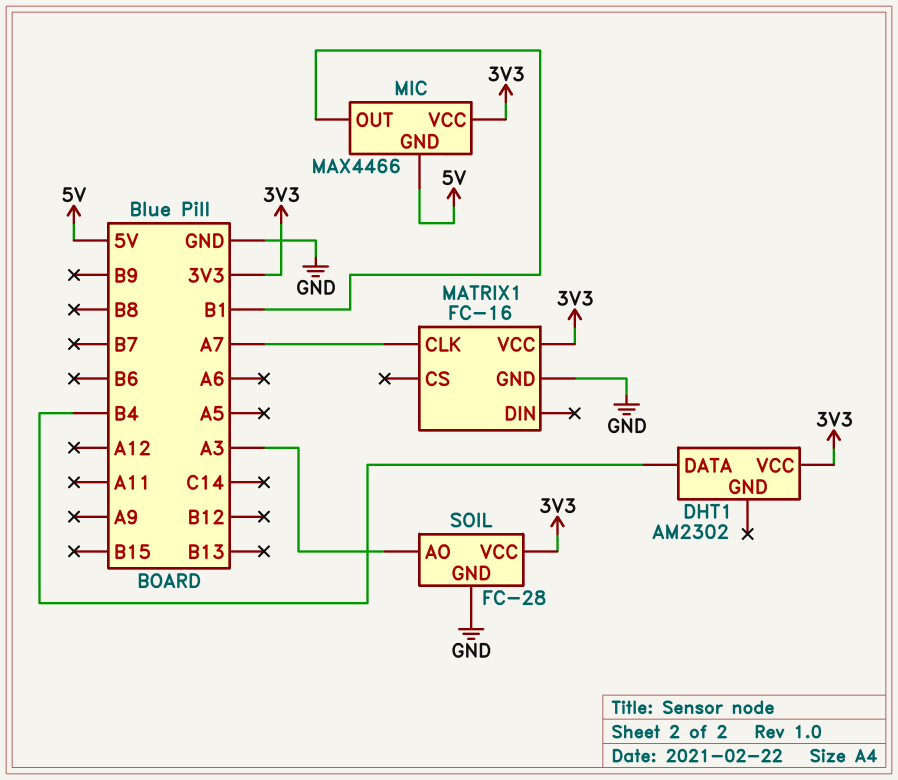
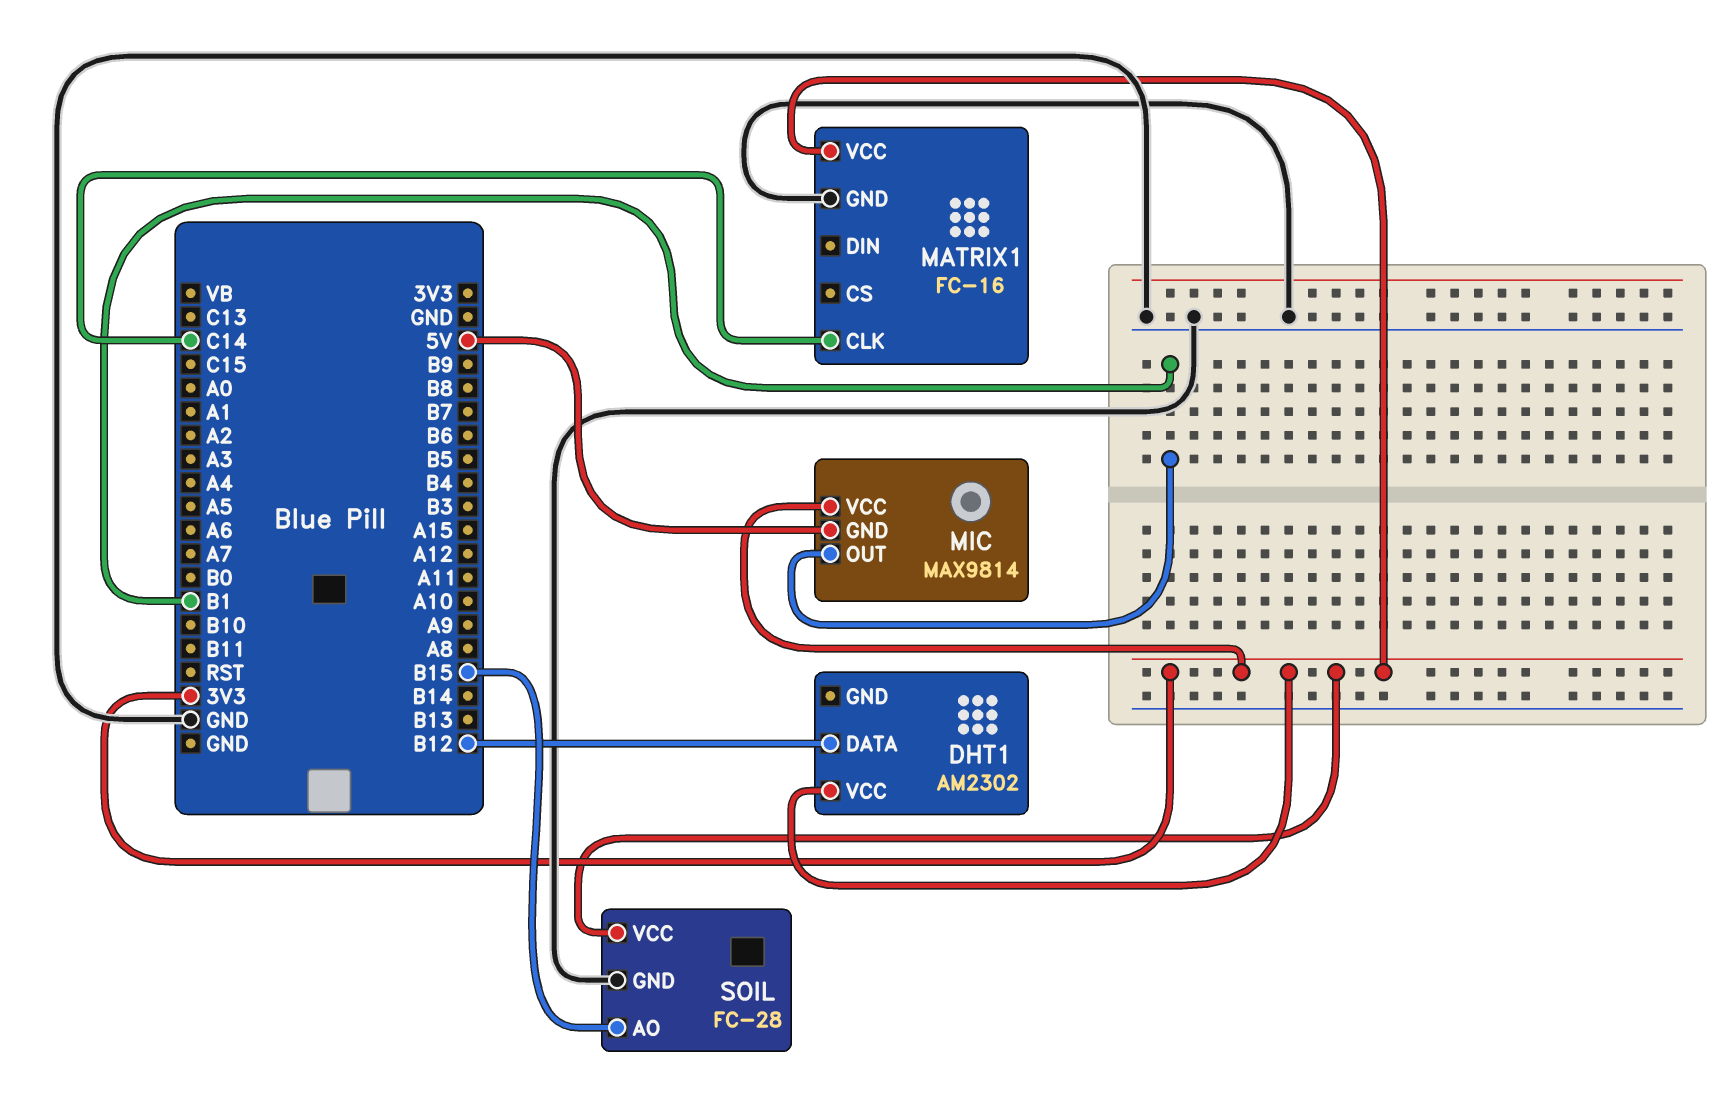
DHT1 pin DATA: B4 -> B12
MATRIX1 pin CLK: A7 -> C14
MIC: MAX4466 -> MAX9814
SOIL pin AO: A3 -> B15

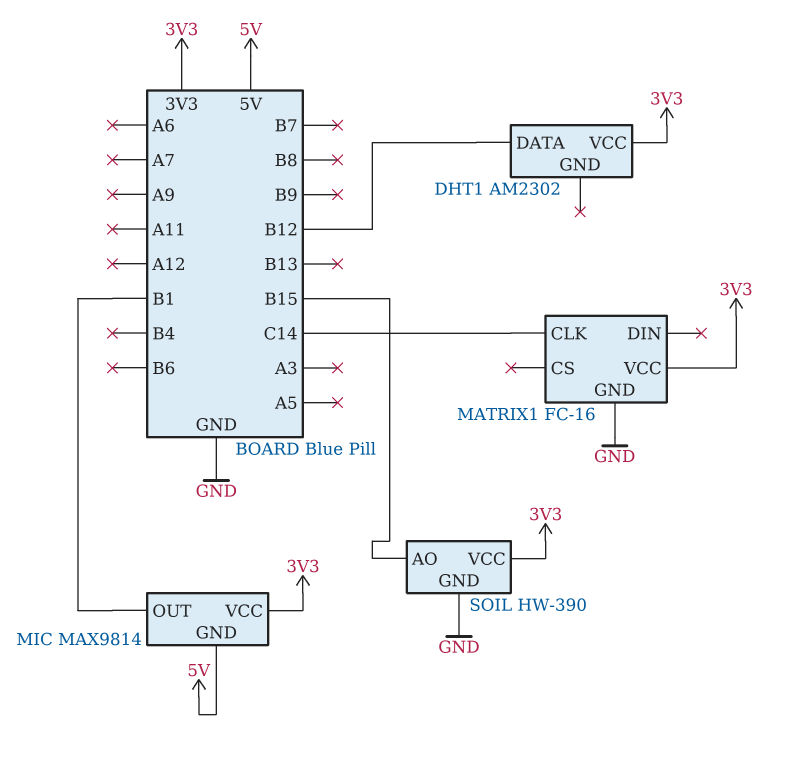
SOIL: FC-28 -> HW-390

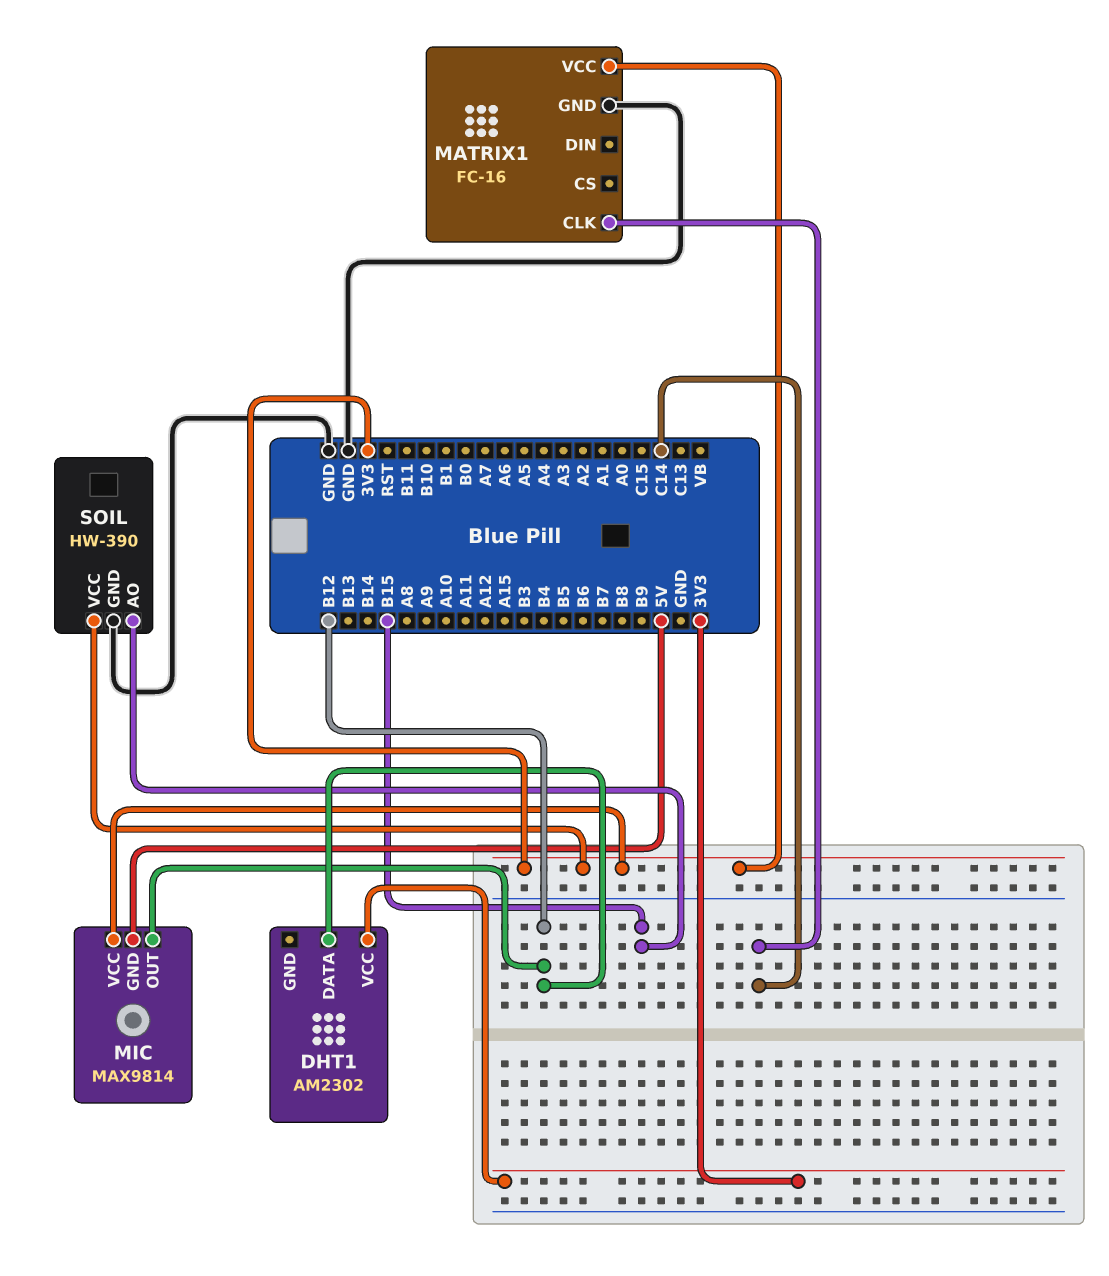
MIC pin OUT: B1 -> B12

